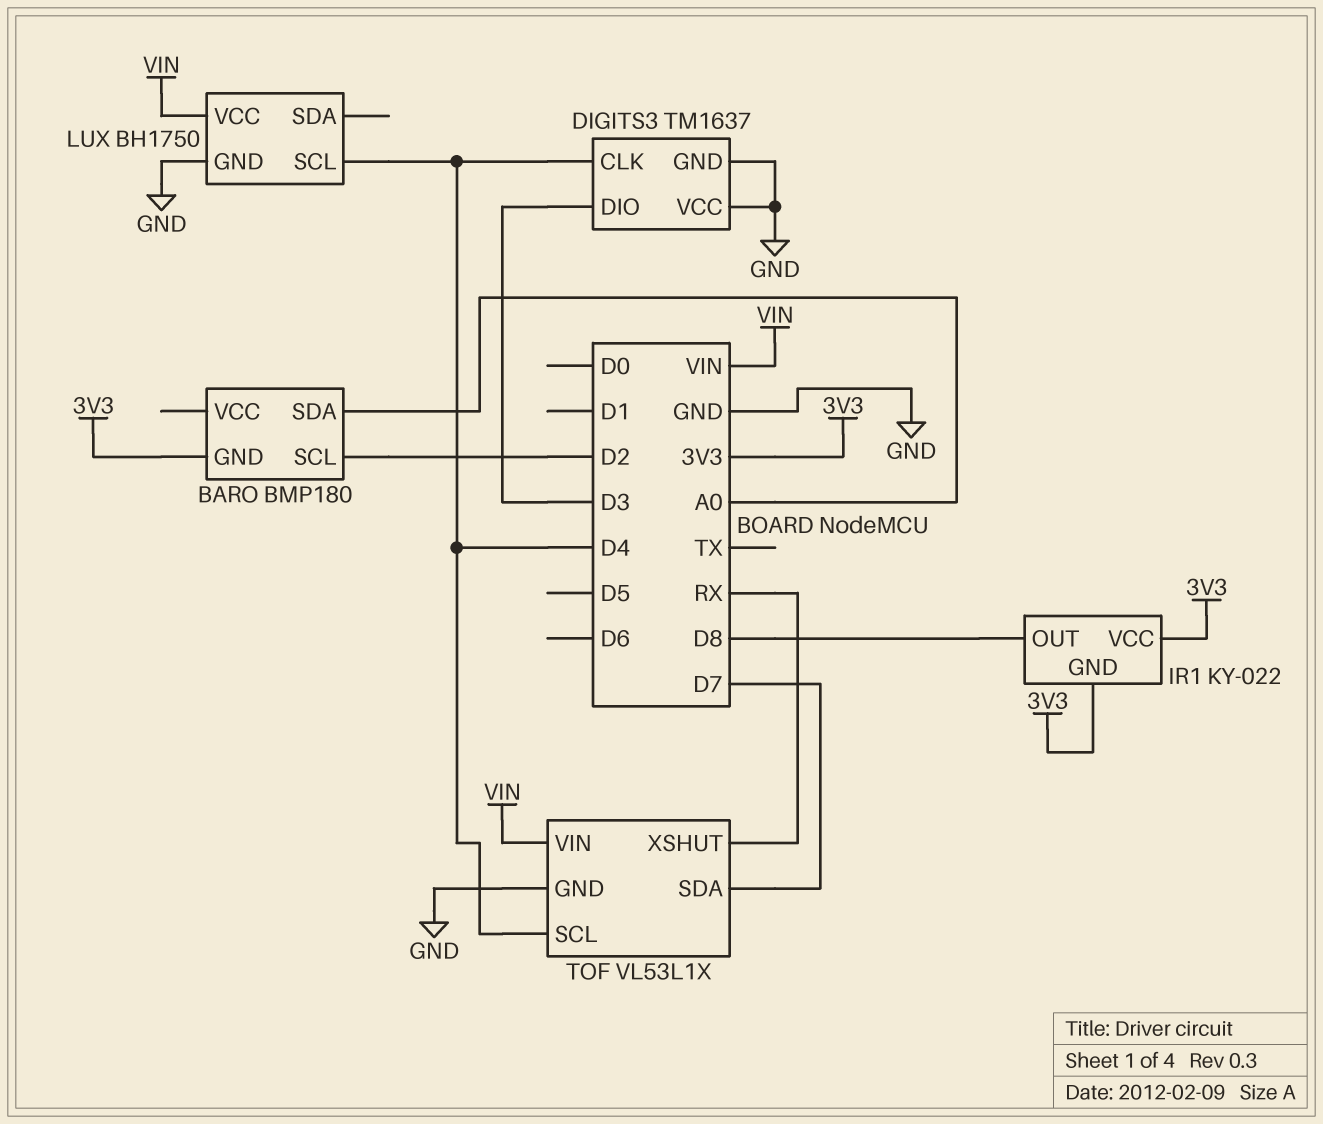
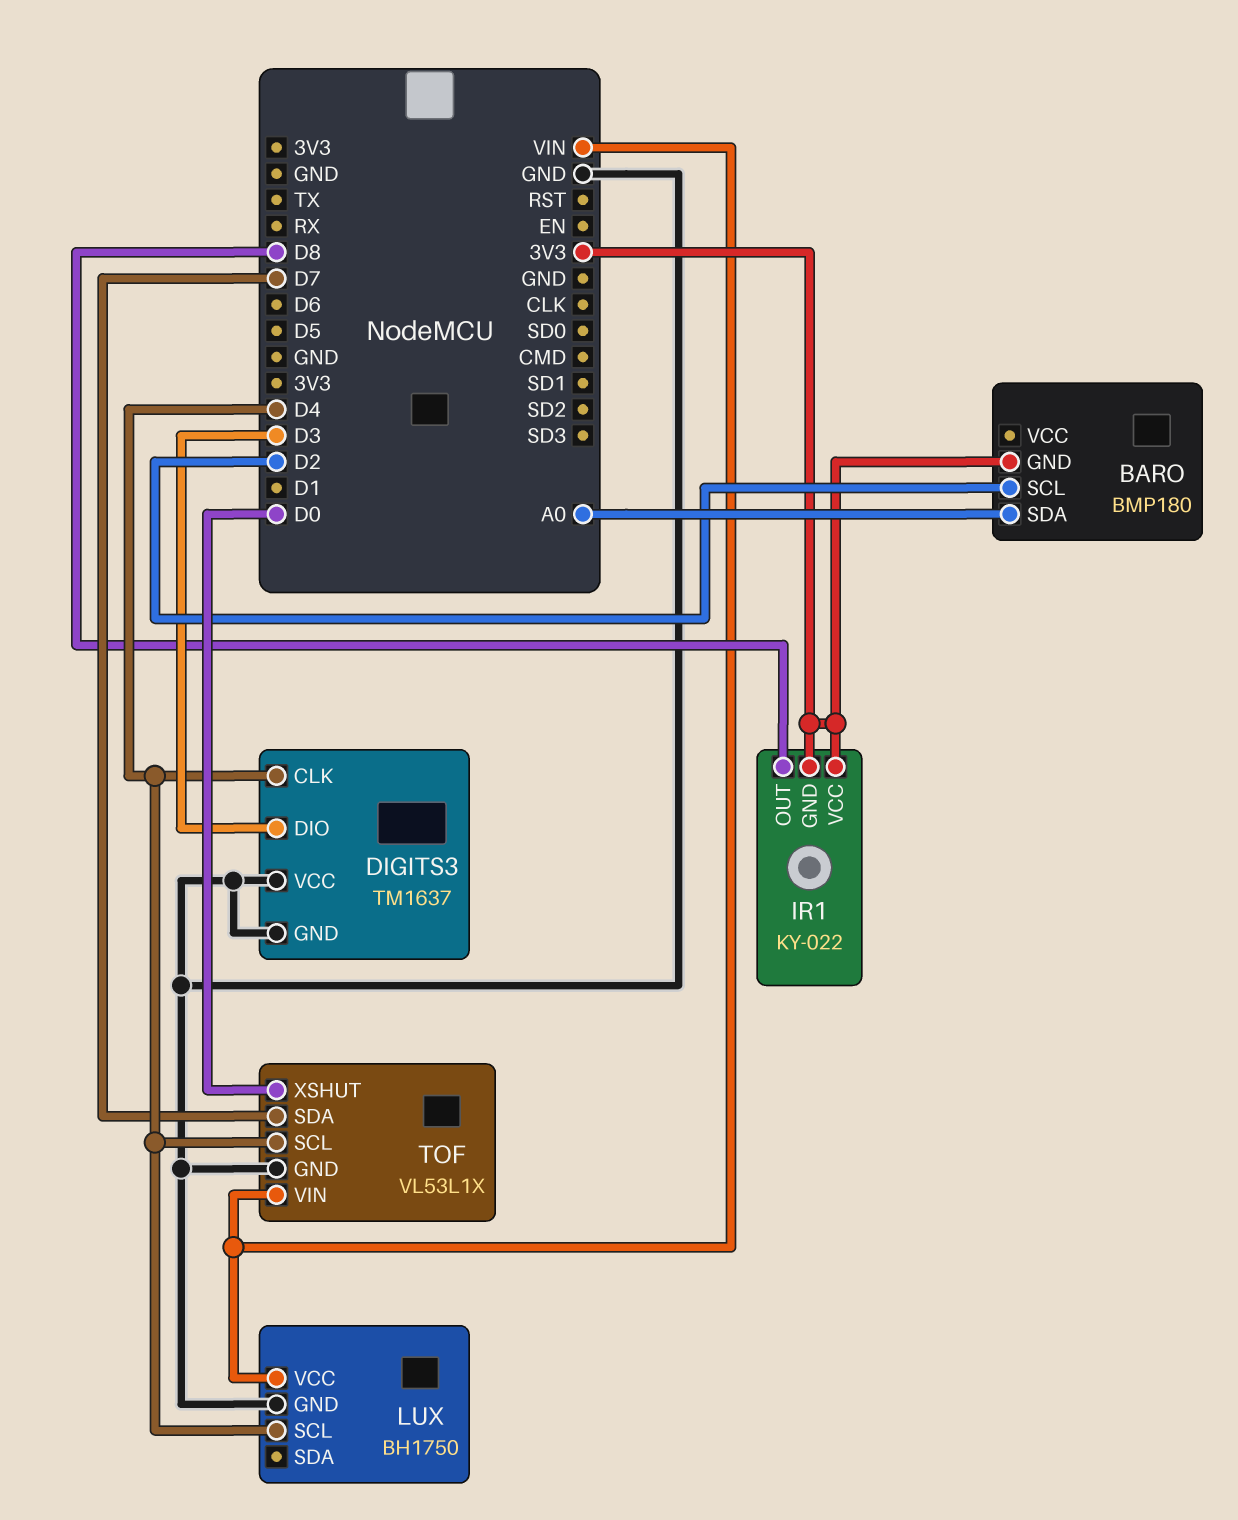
TOF pin XSHUT: RX -> D0

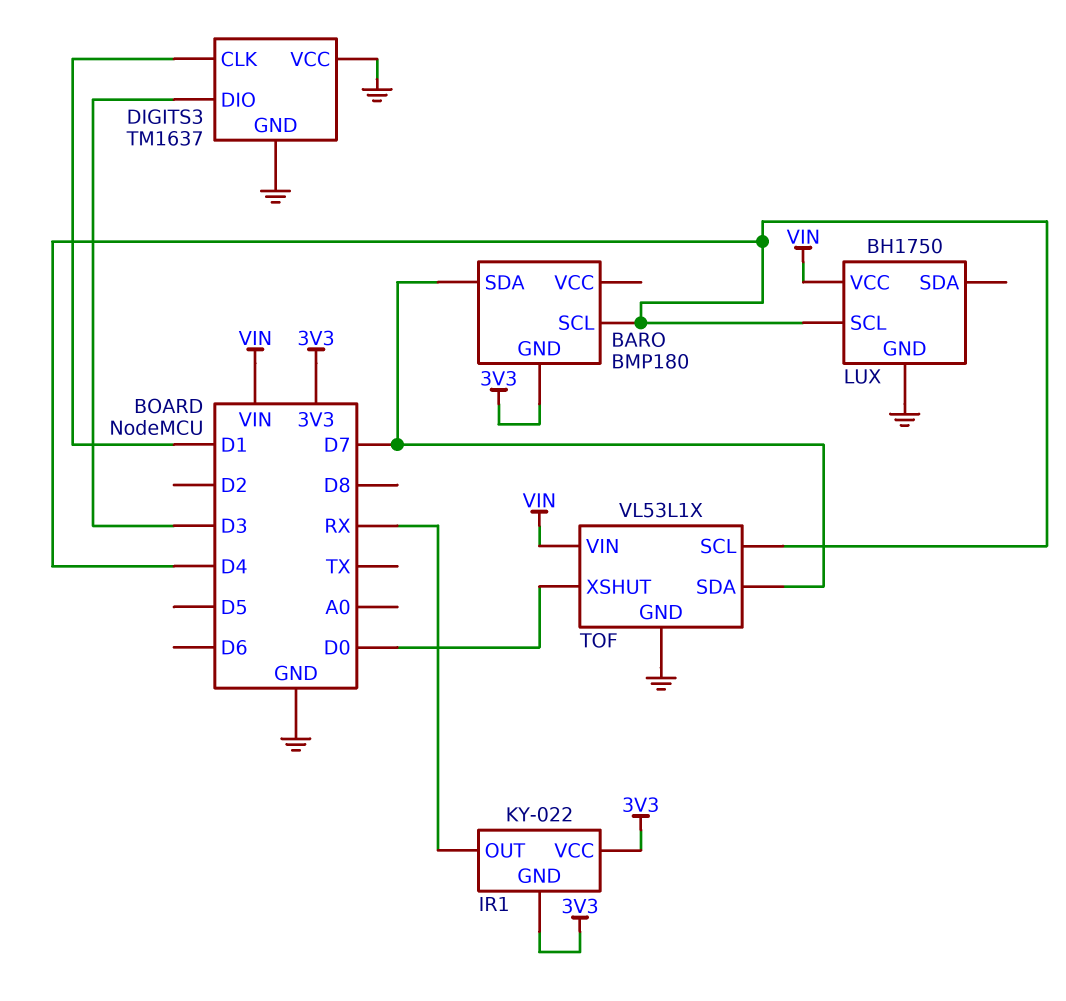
BARO pin SCL: D2 -> D4
BARO pin SDA: A0 -> D7
DIGITS3 pin CLK: D4 -> D1
IR1 pin OUT: D8 -> RX

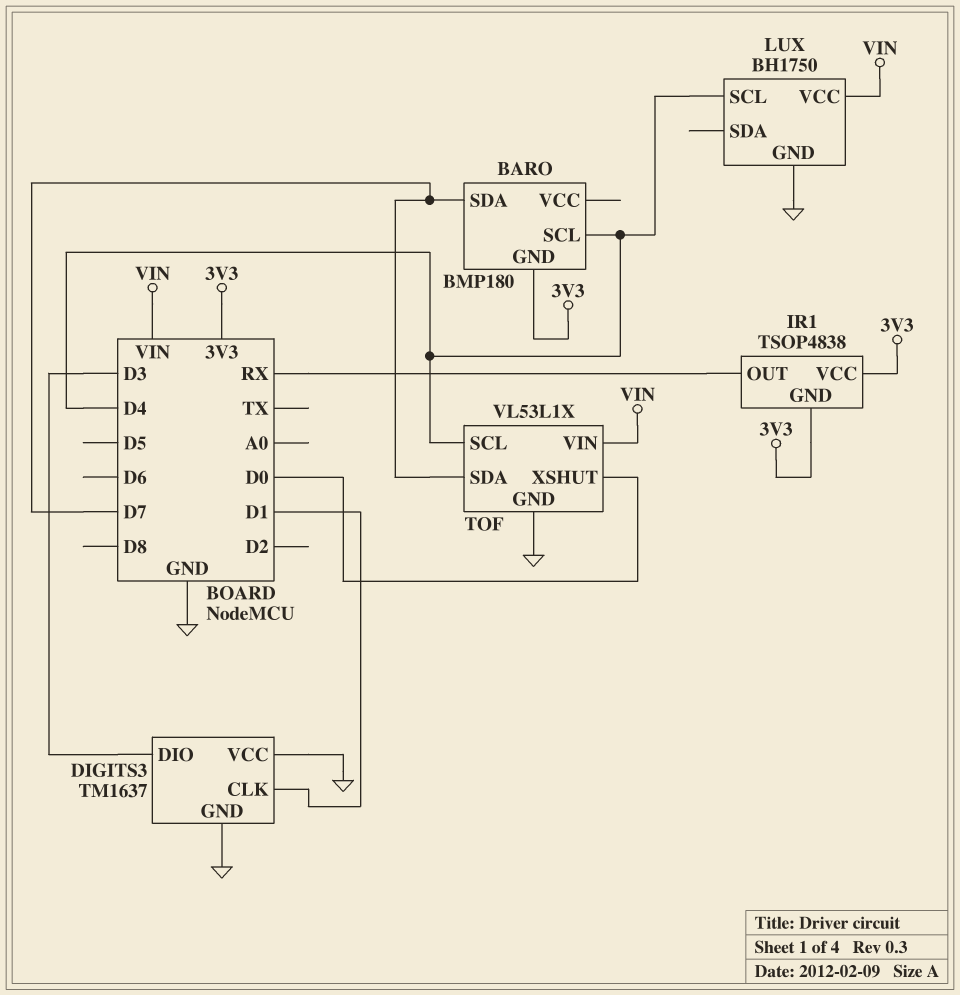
IR1: KY-022 -> TSOP4838

